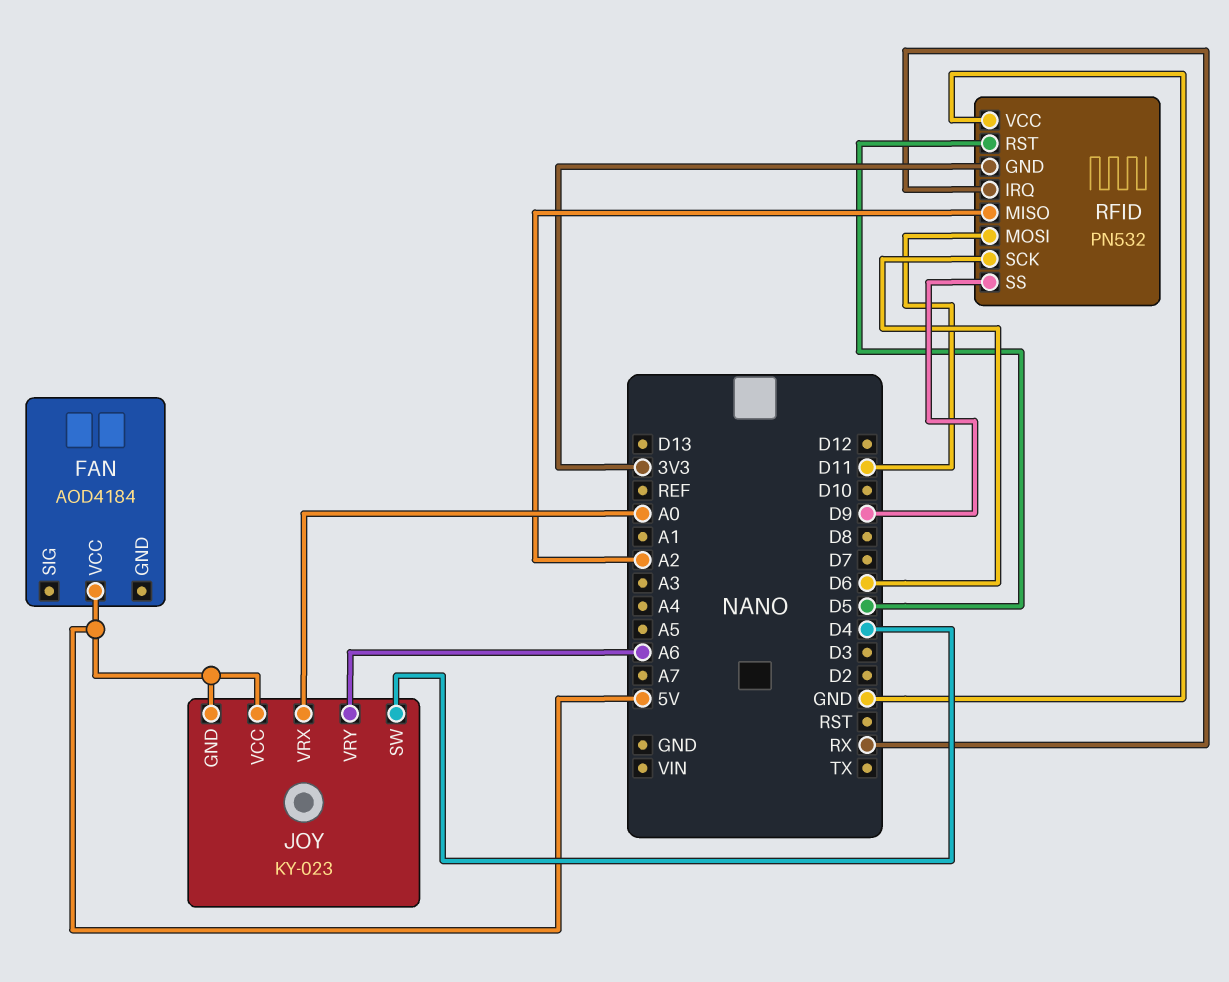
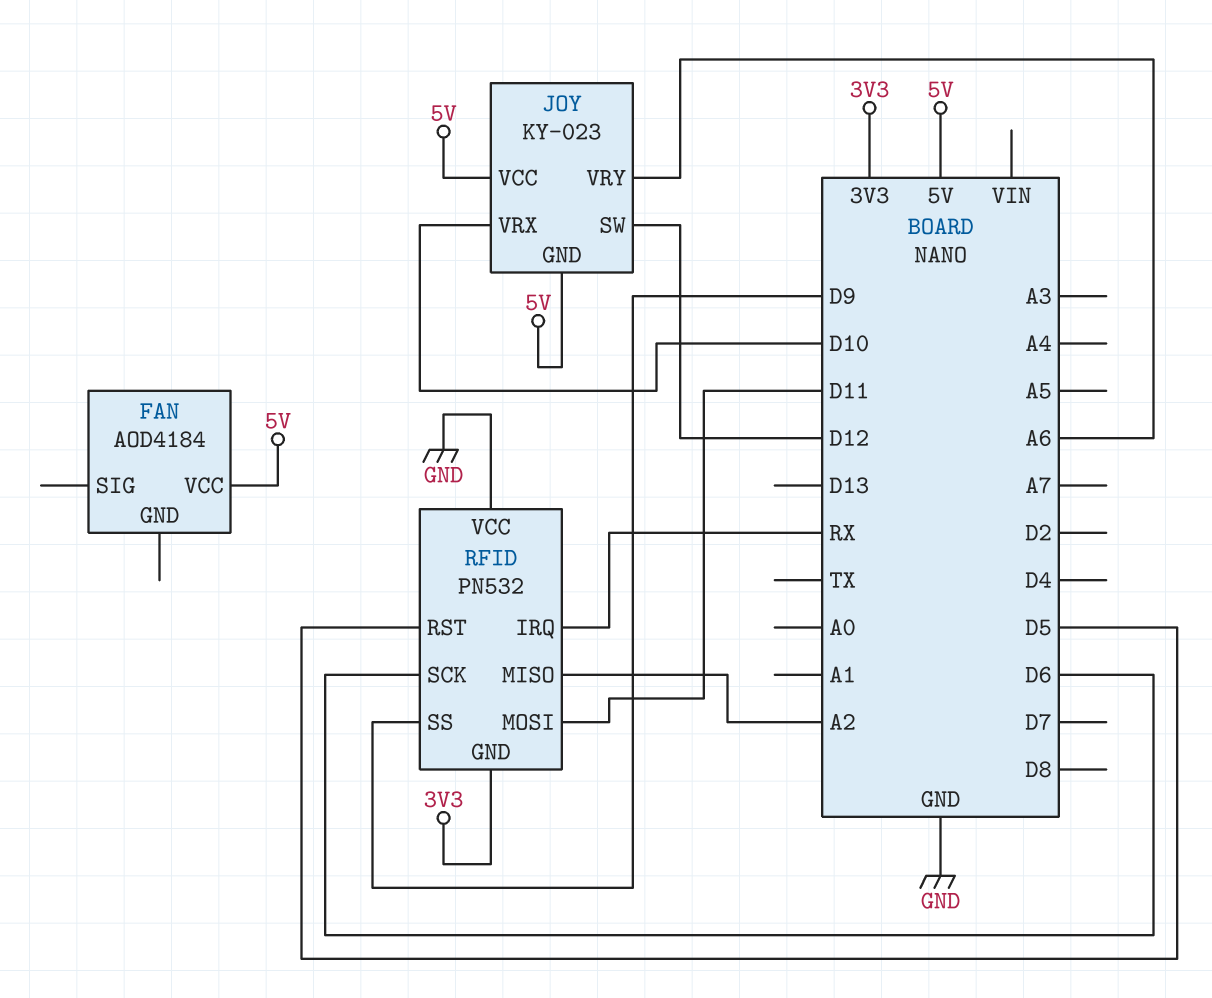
JOY pin SW: D4 -> D12
JOY pin VRX: A0 -> D10

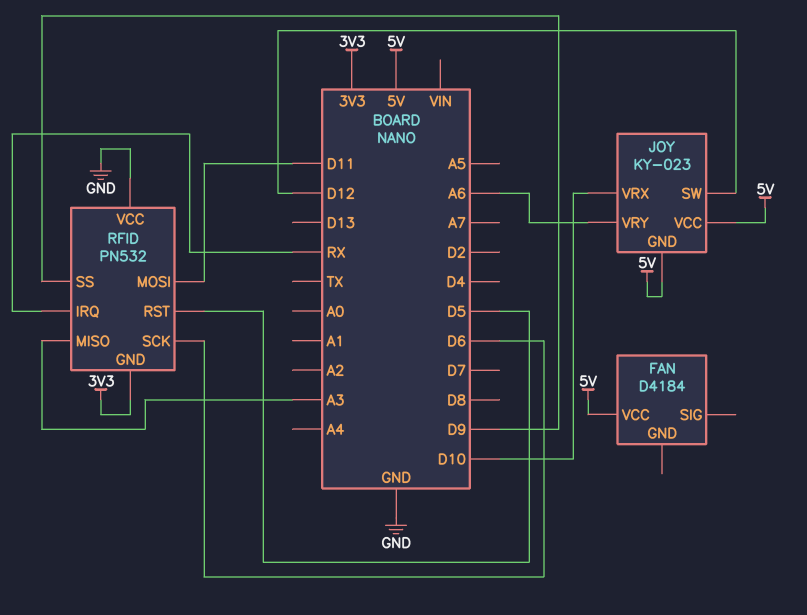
FAN: AOD4184 -> D4184
RFID pin MISO: A2 -> A3

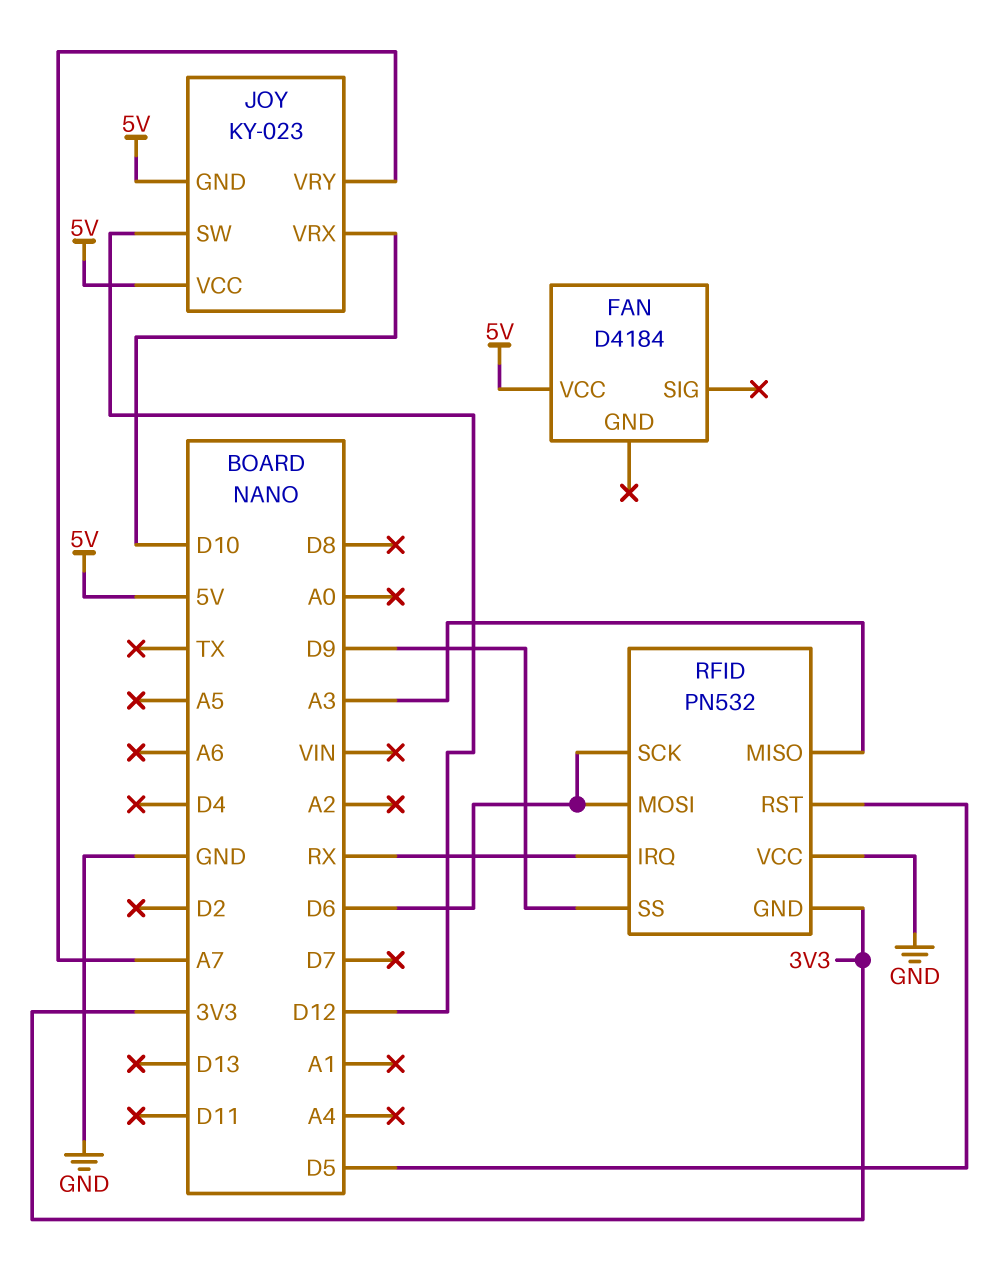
JOY pin VRY: A6 -> A7
RFID pin MOSI: D11 -> D6

